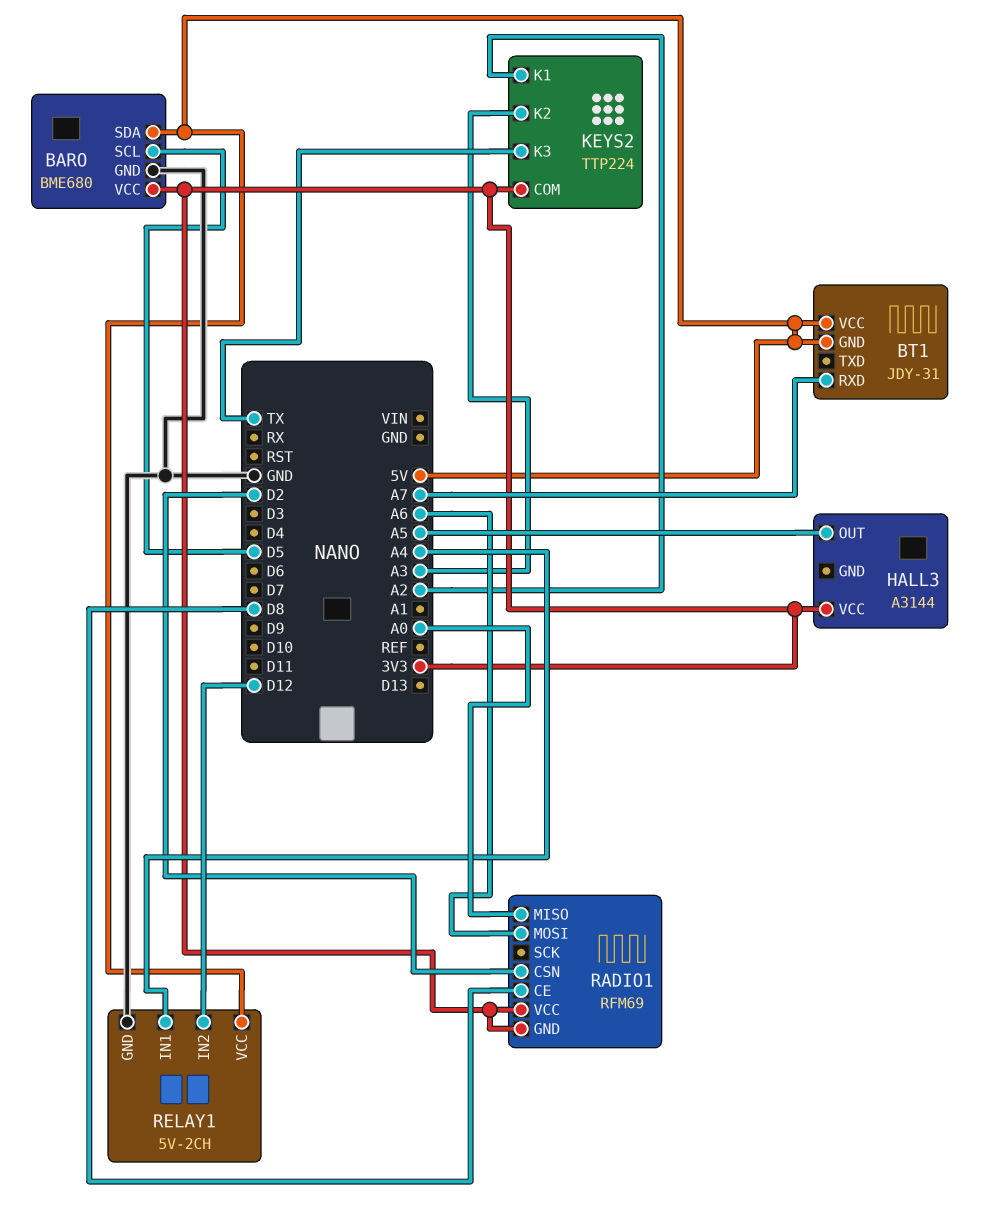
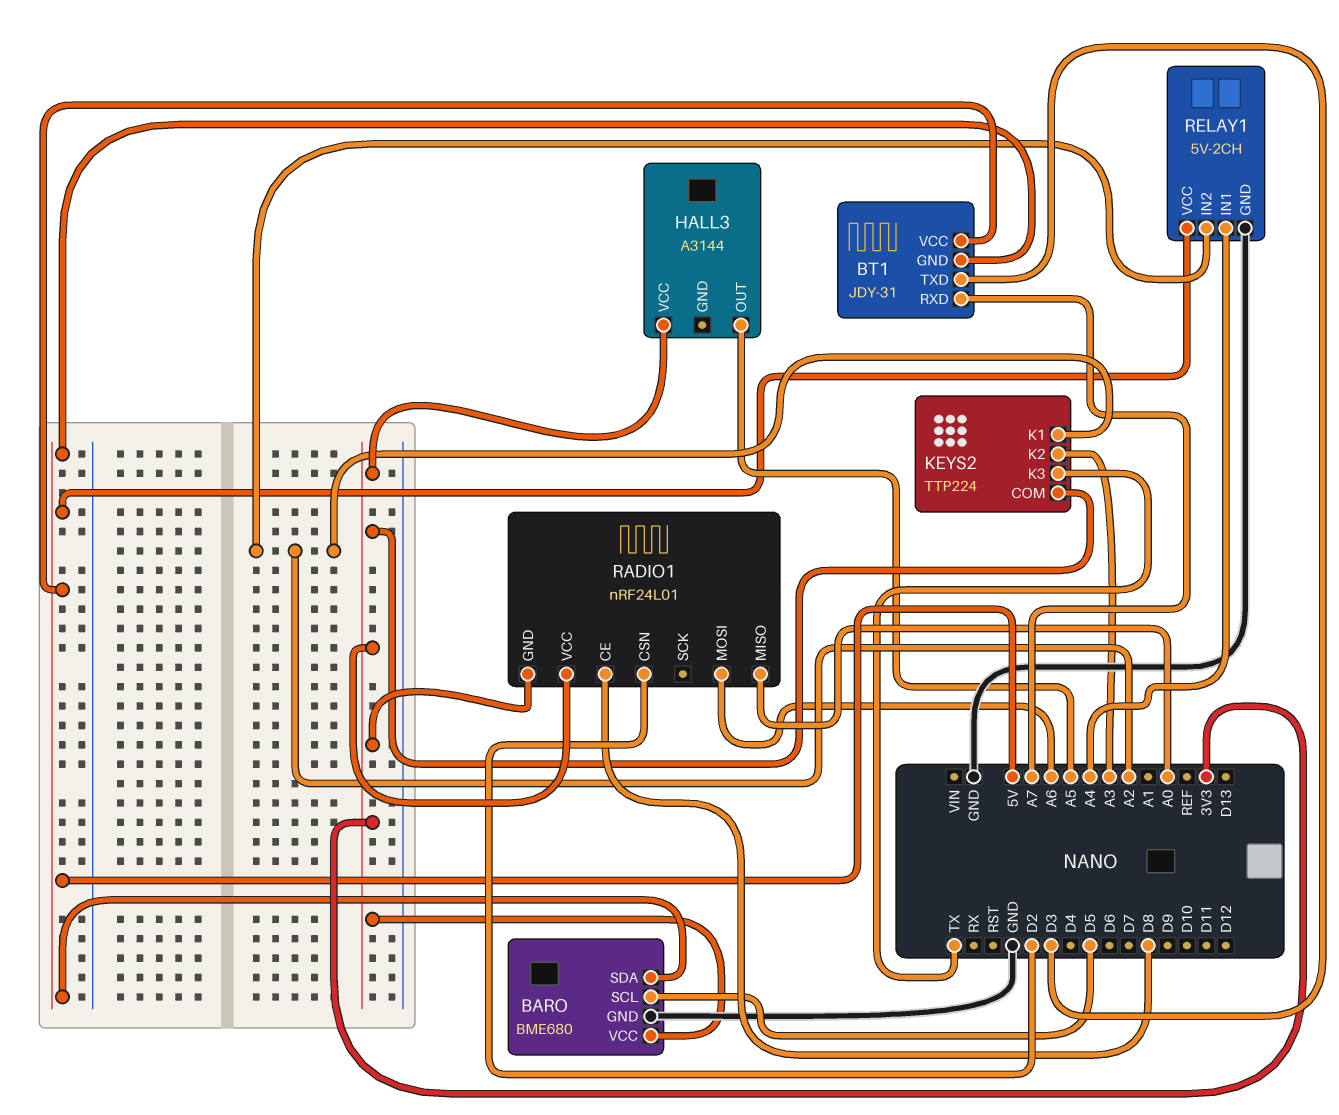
BT1 pin TXD: none -> D3
RADIO1: RFM69 -> nRF24L01
RELAY1 pin IN2: D12 -> A2

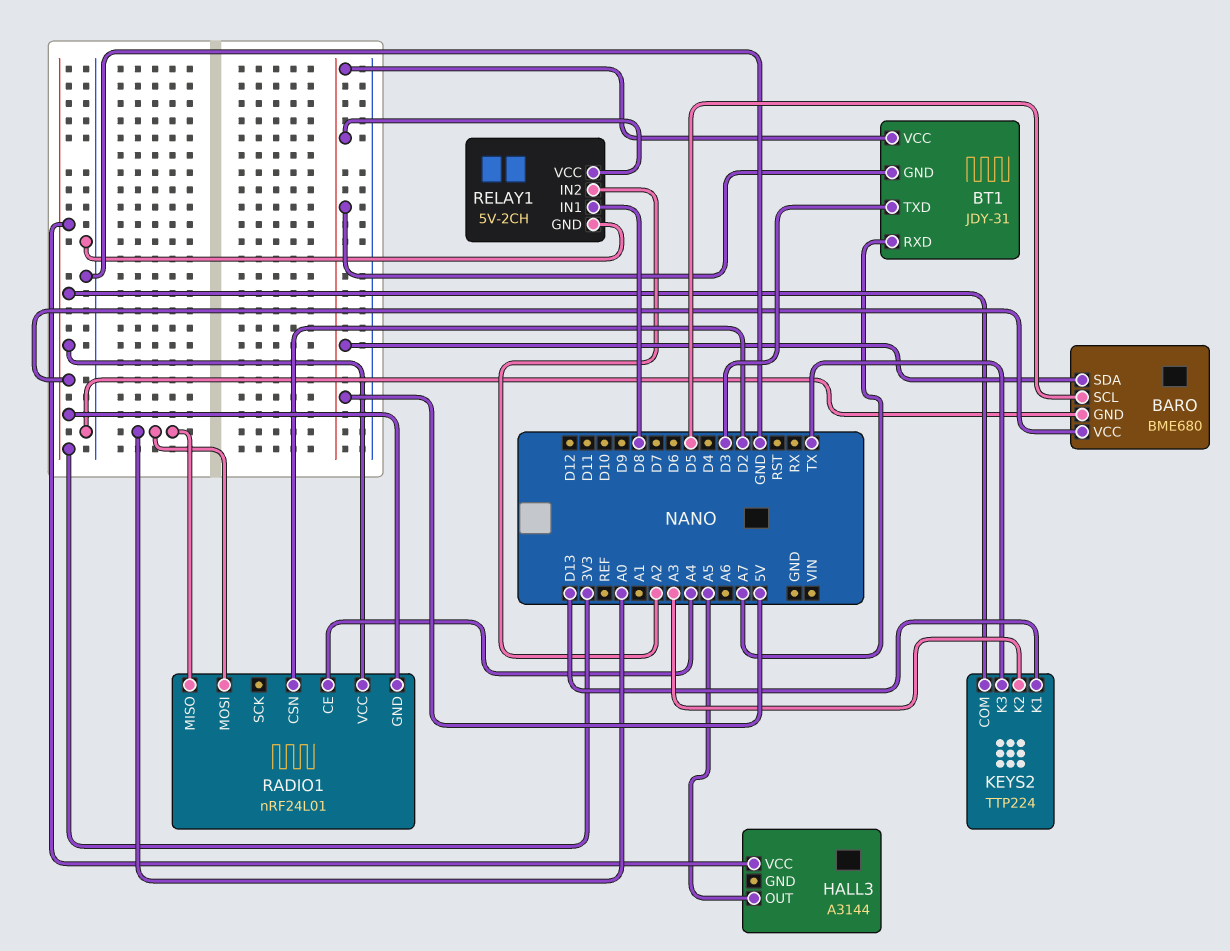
KEYS2 pin K1: A2 -> D13
RADIO1 pin CE: D8 -> A4
RADIO1 pin MOSI: A6 -> A0
RELAY1 pin IN1: A4 -> D8

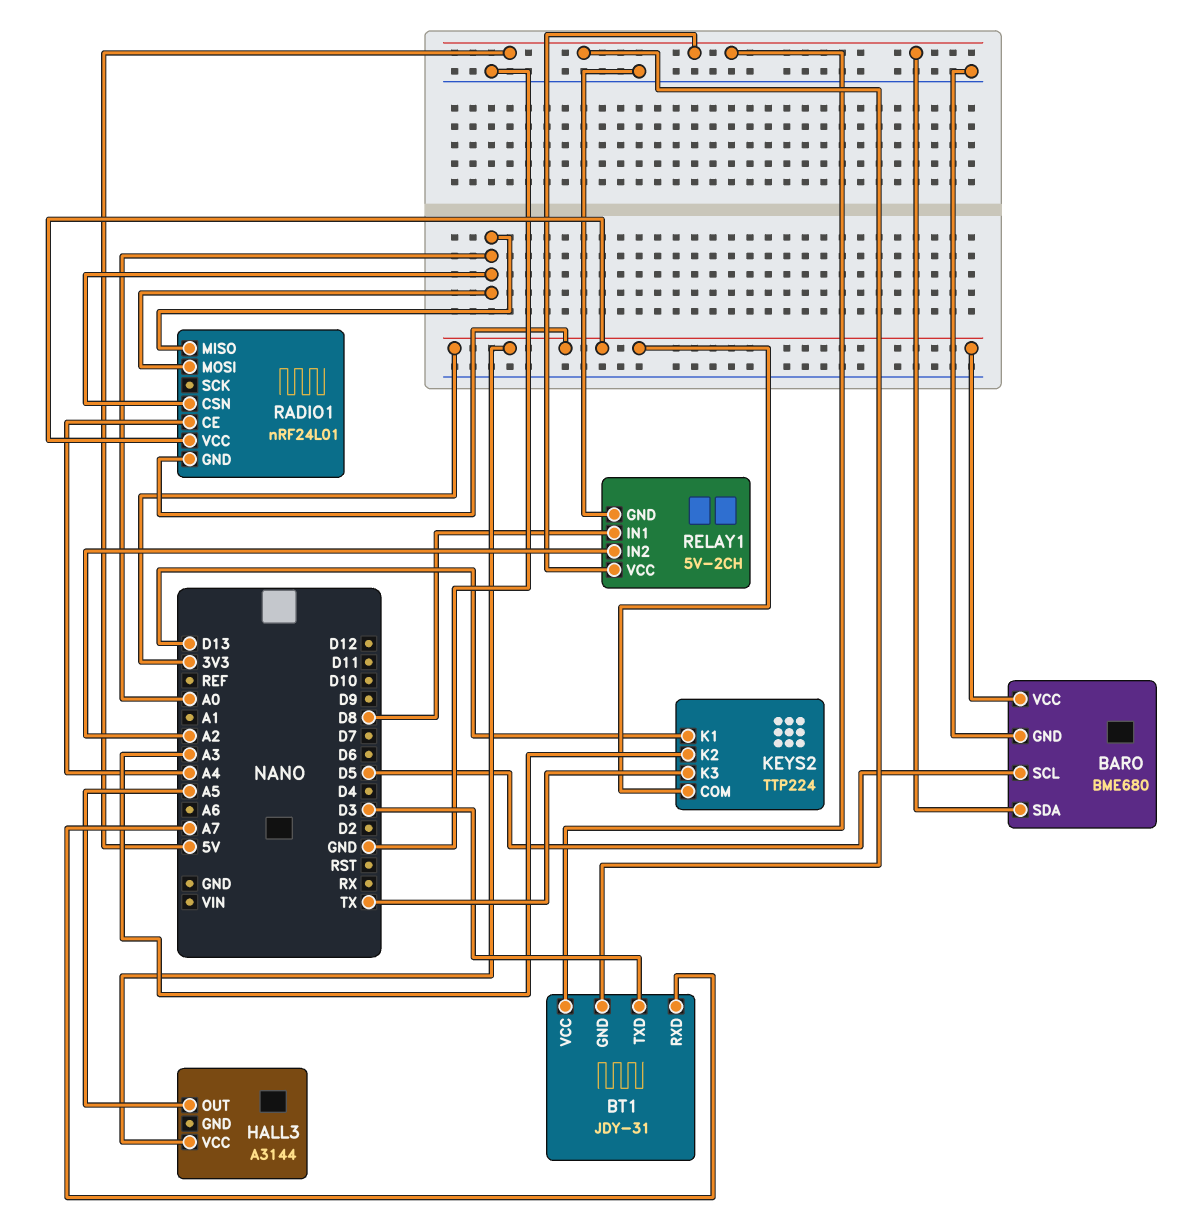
RADIO1 pin CSN: D2 -> A0

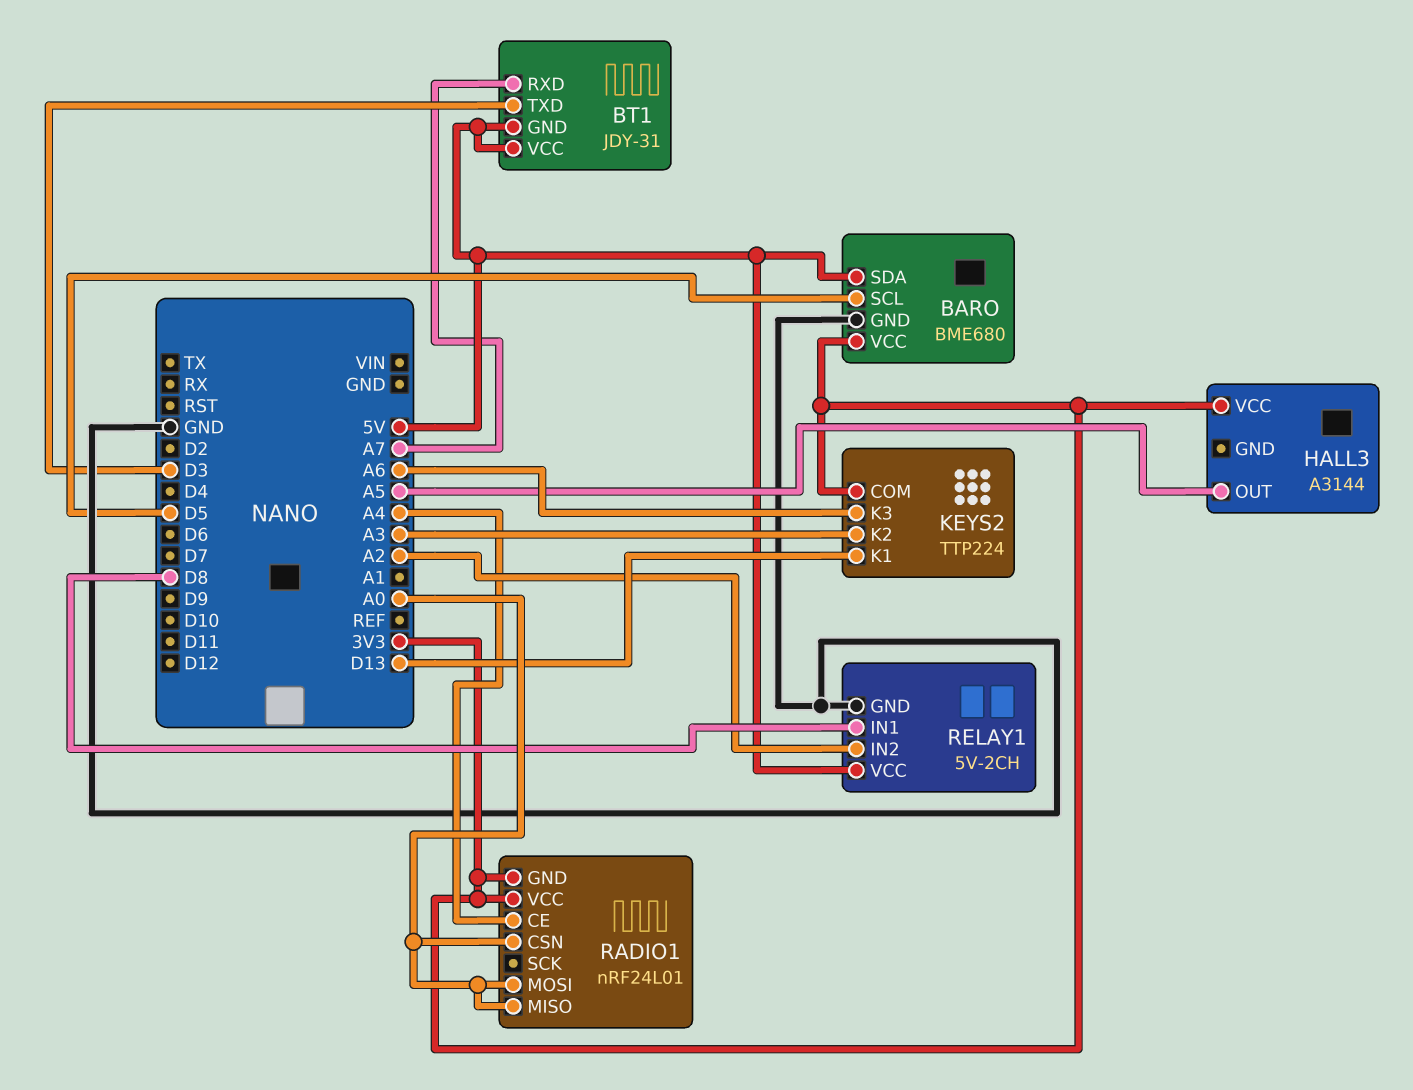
KEYS2 pin K3: TX -> A6

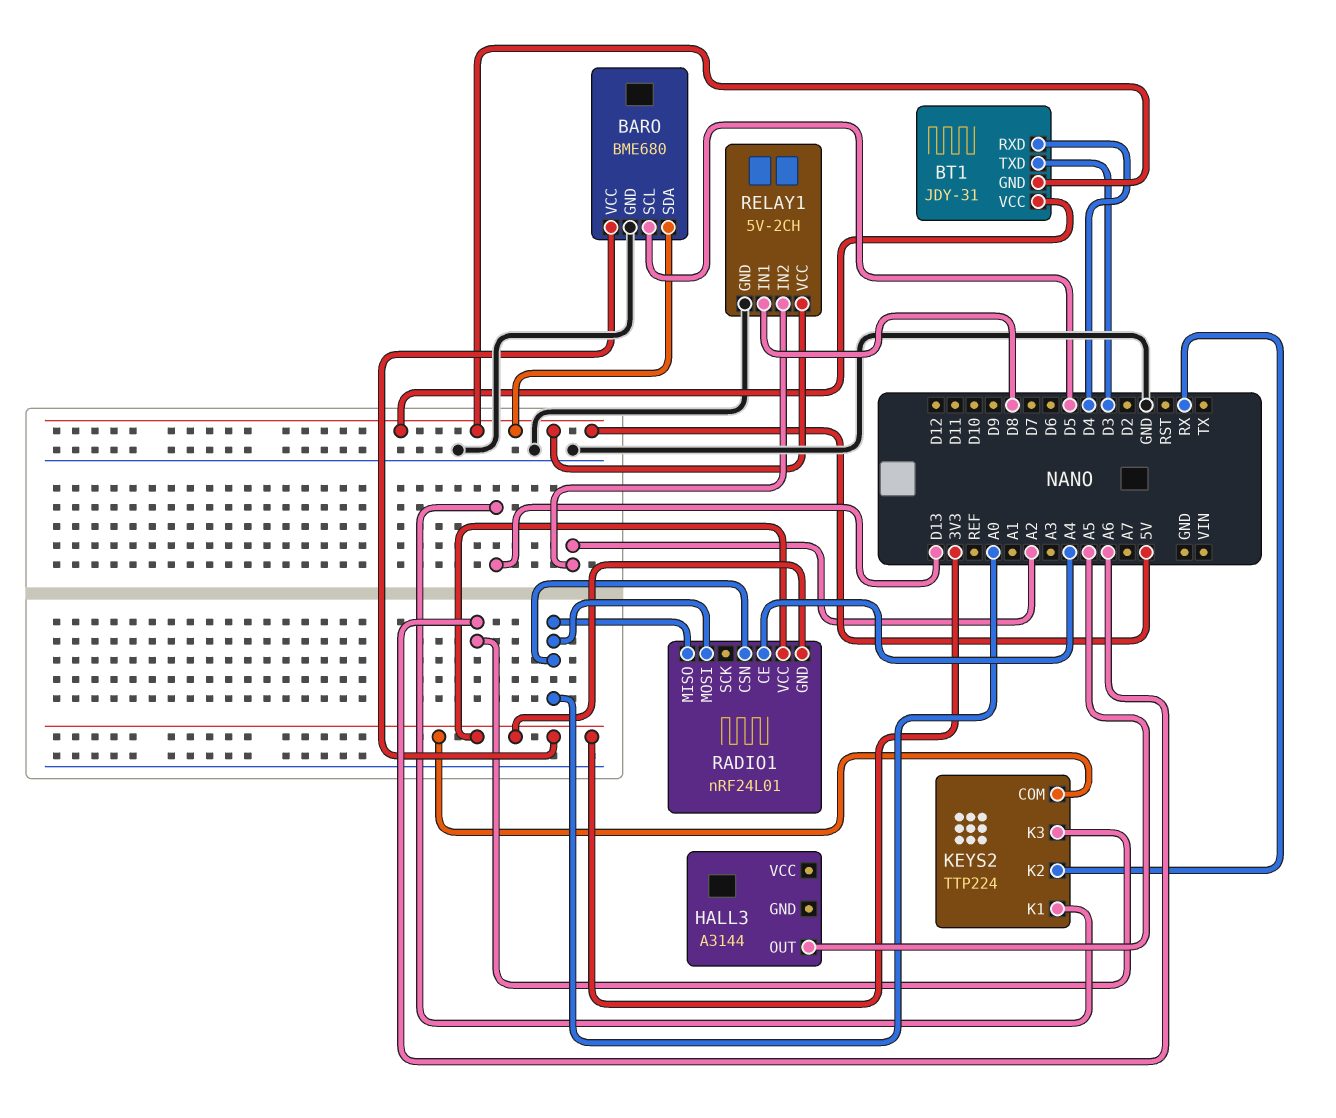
BT1 pin RXD: A7 -> D4
HALL3 pin VCC: 3V3 -> none
KEYS2 pin K2: A3 -> RX

